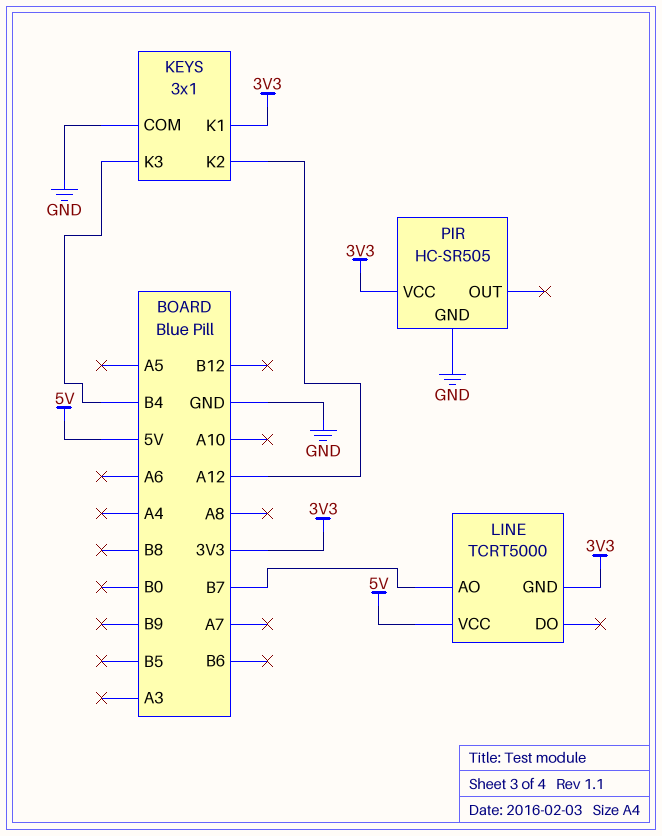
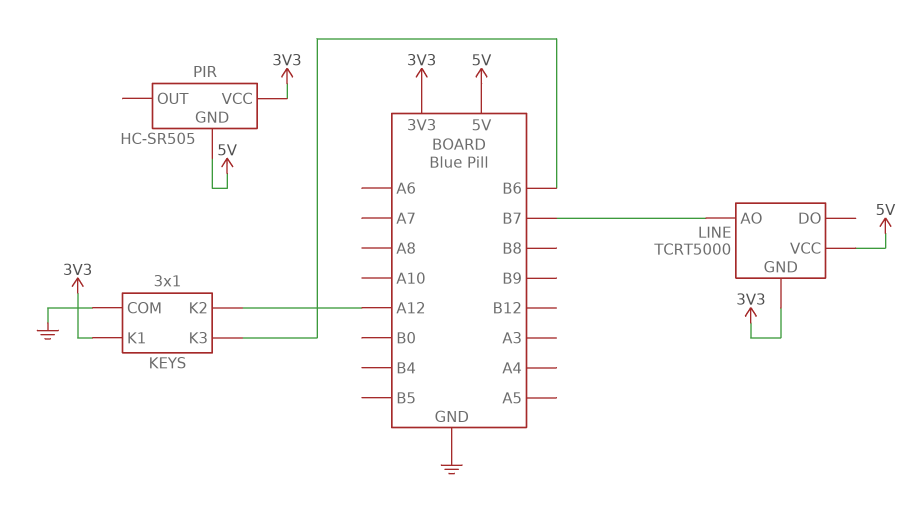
KEYS pin K3: B4 -> B6
PIR pin GND: GND -> 5V

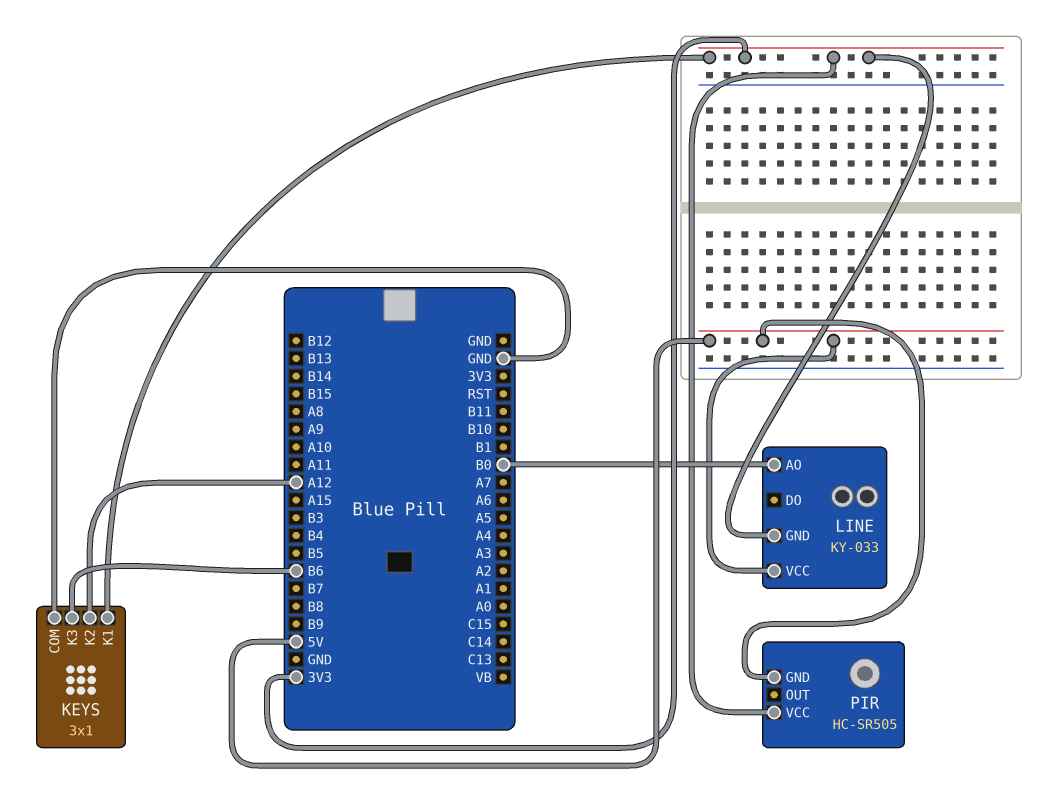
LINE: TCRT5000 -> KY-033
LINE pin AO: B7 -> B0

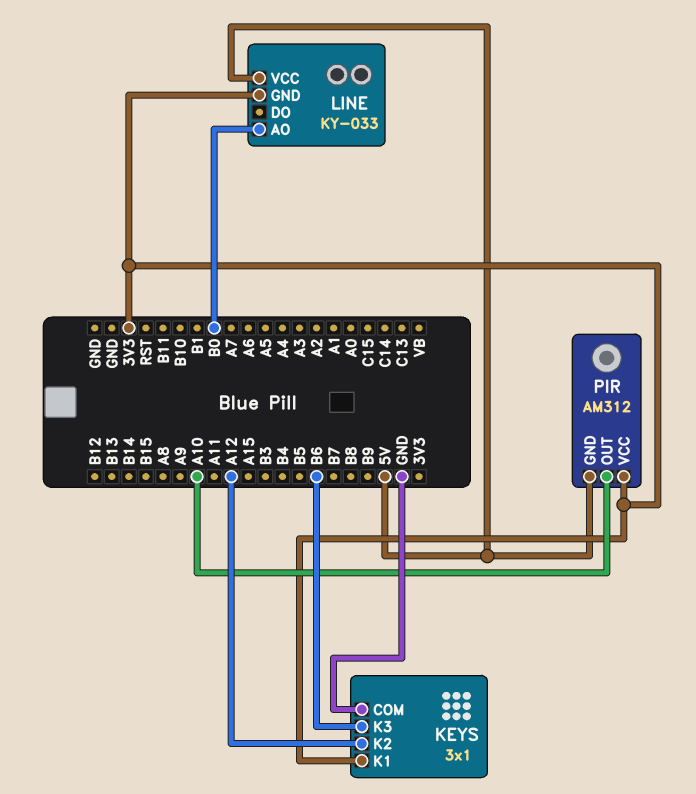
PIR: HC-SR505 -> AM312
PIR pin OUT: none -> A10

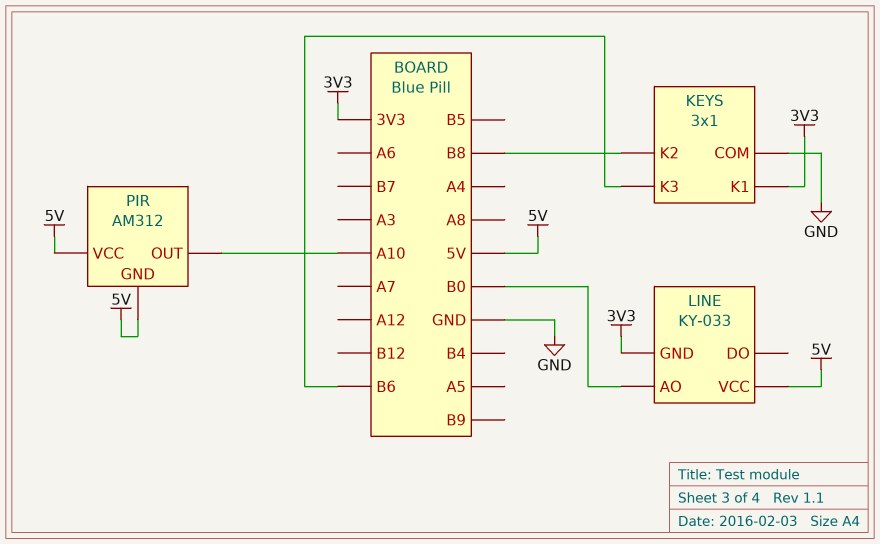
KEYS pin K2: A12 -> B8
PIR pin VCC: 3V3 -> 5V

